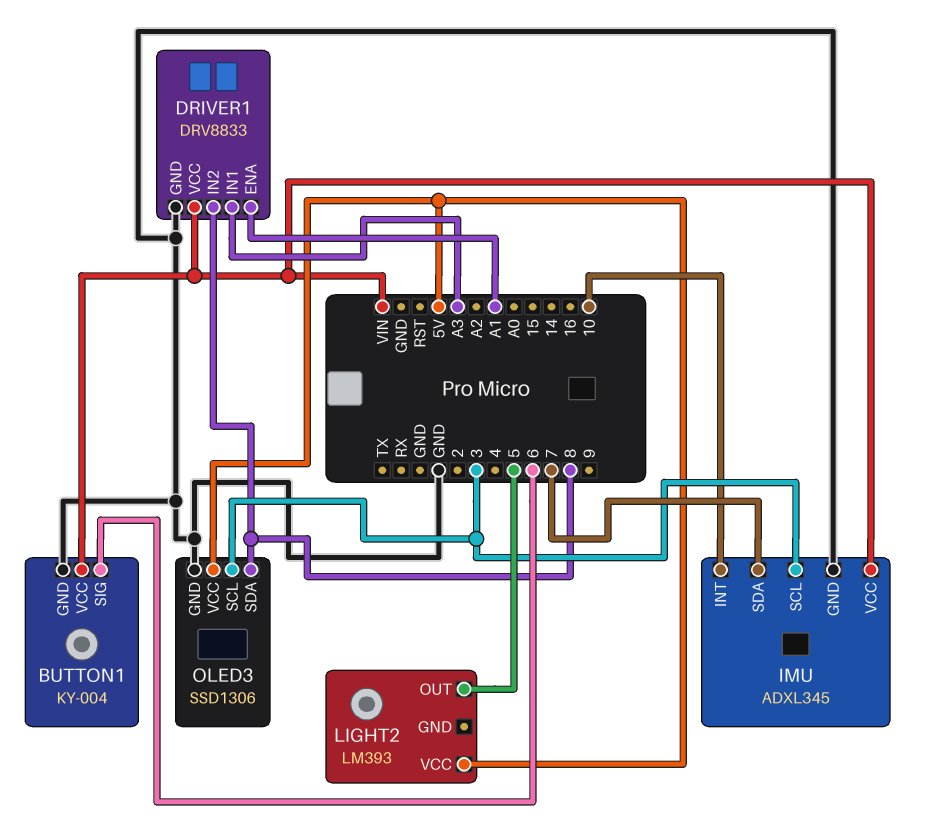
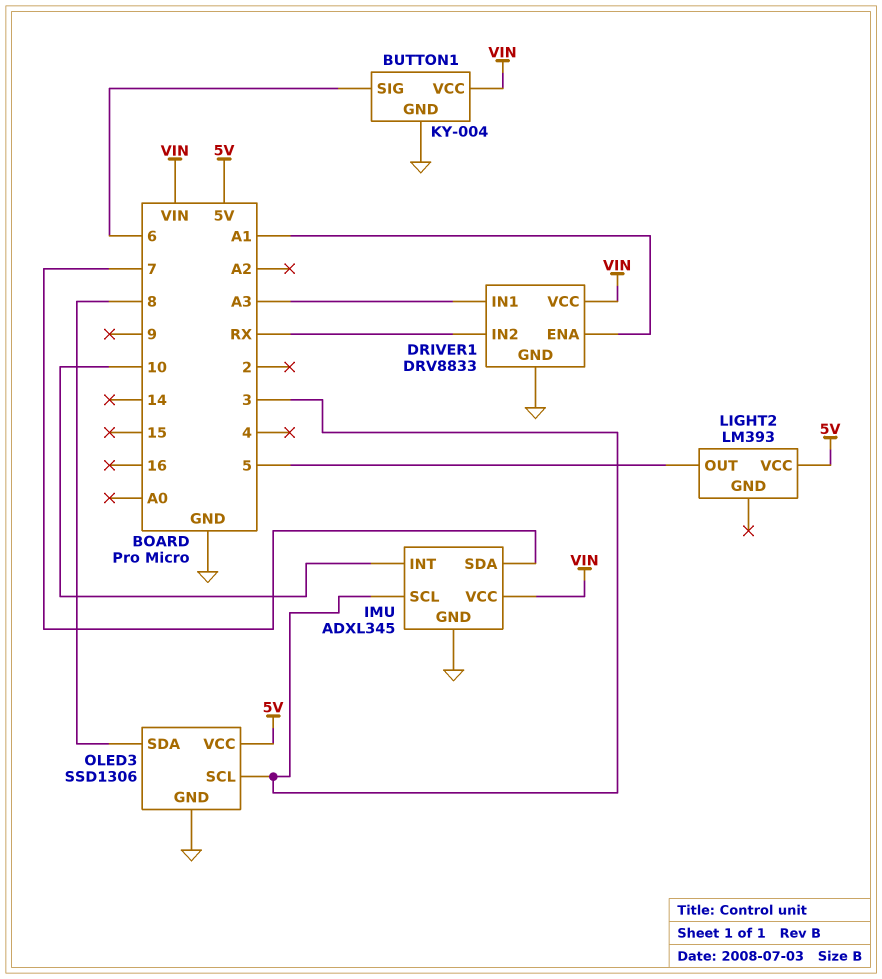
DRIVER1 pin IN2: 8 -> RX

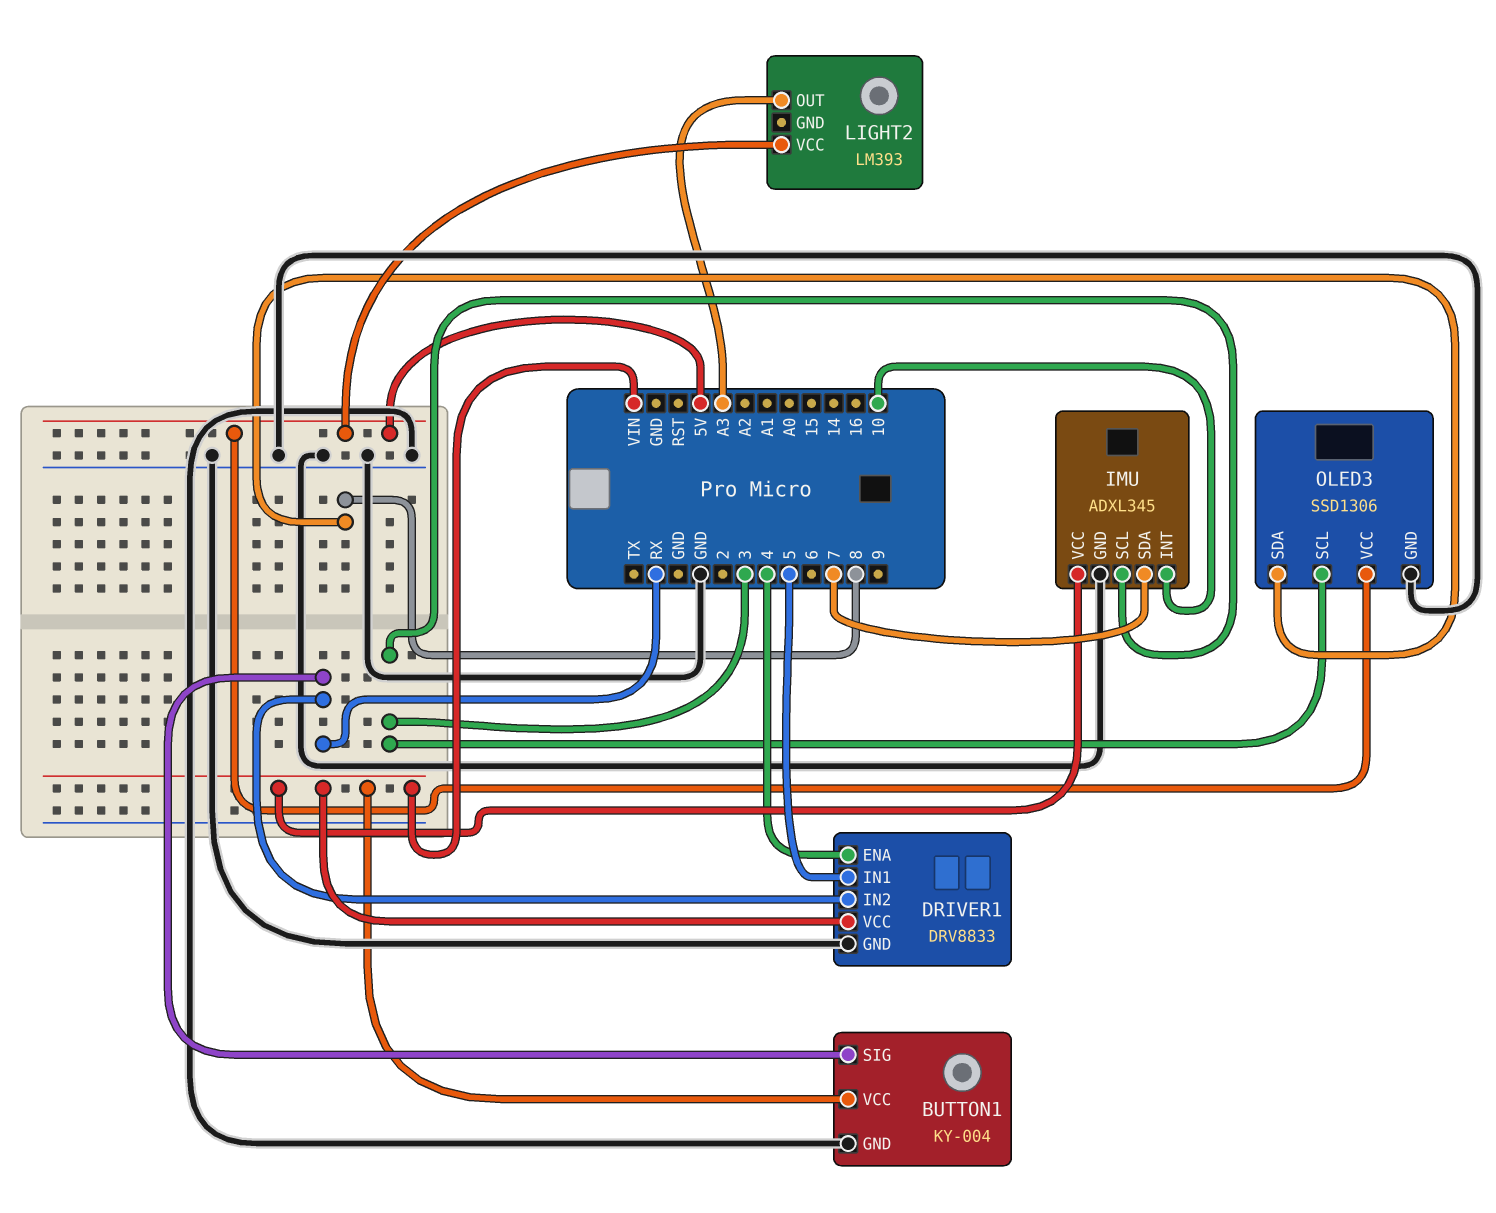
BUTTON1 pin SIG: 6 -> RX
DRIVER1 pin ENA: A1 -> 4
DRIVER1 pin IN1: A3 -> 5
LIGHT2 pin OUT: 5 -> A3

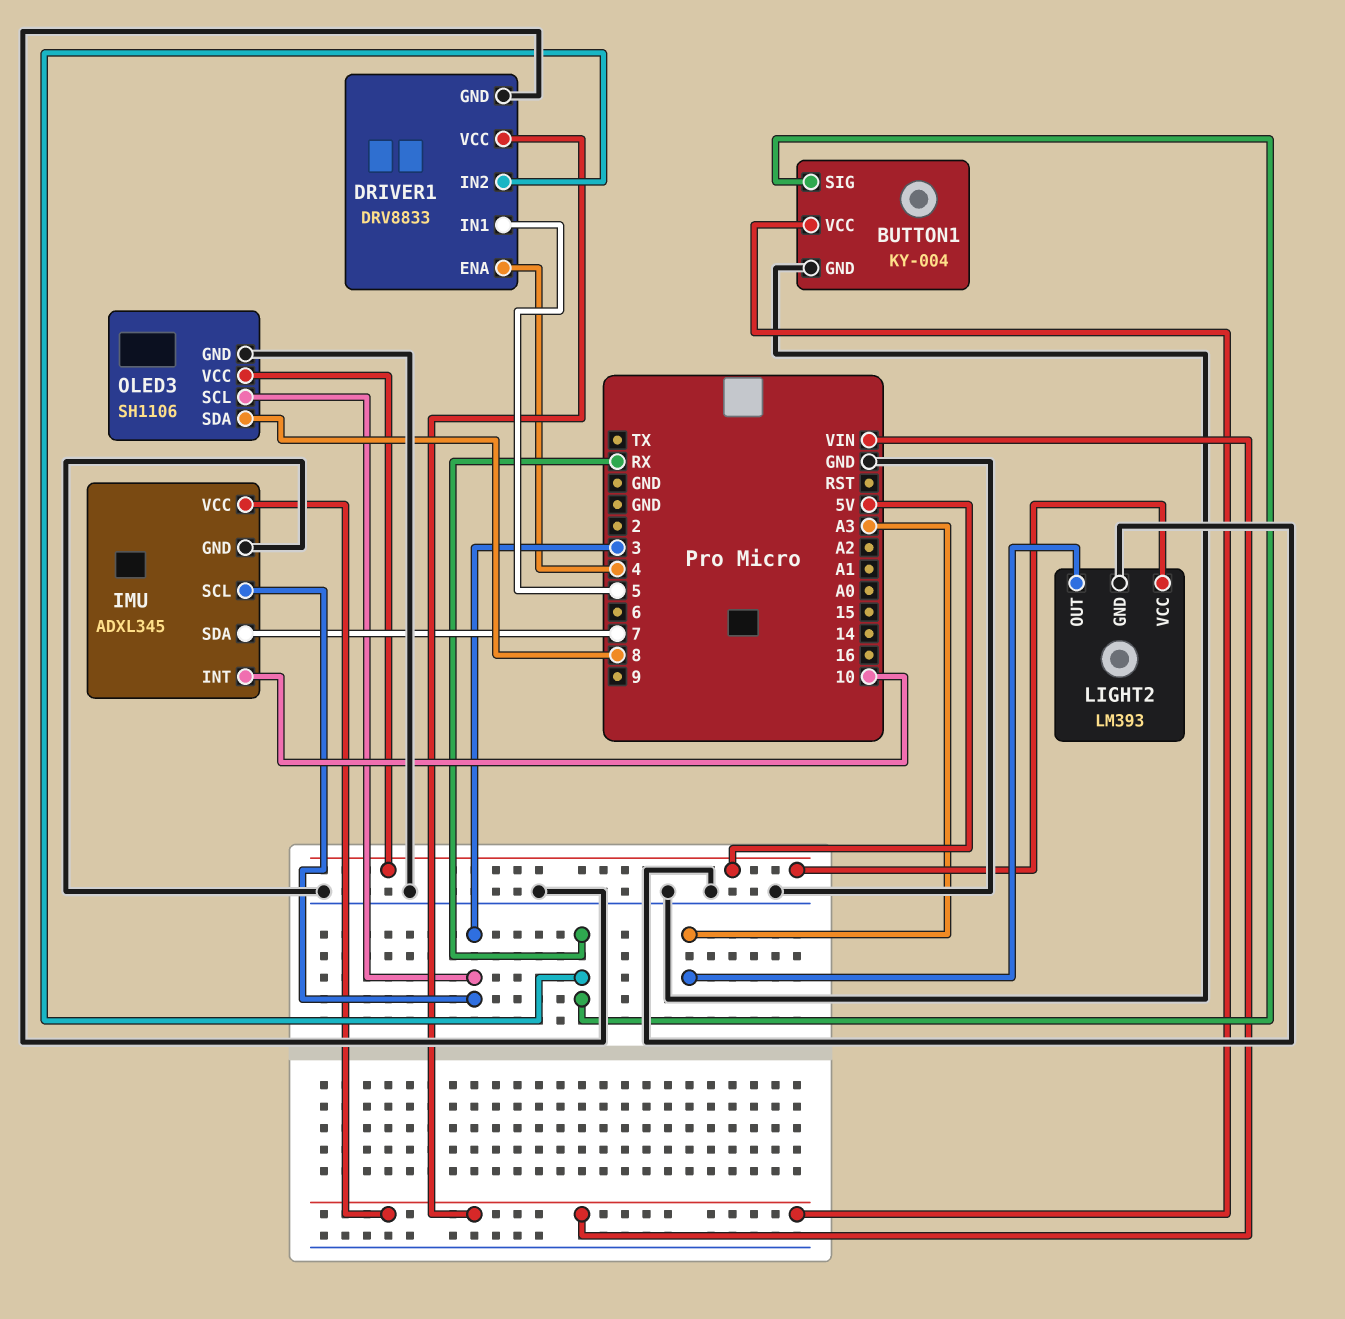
LIGHT2 pin GND: none -> GND
OLED3: SSD1306 -> SH1106

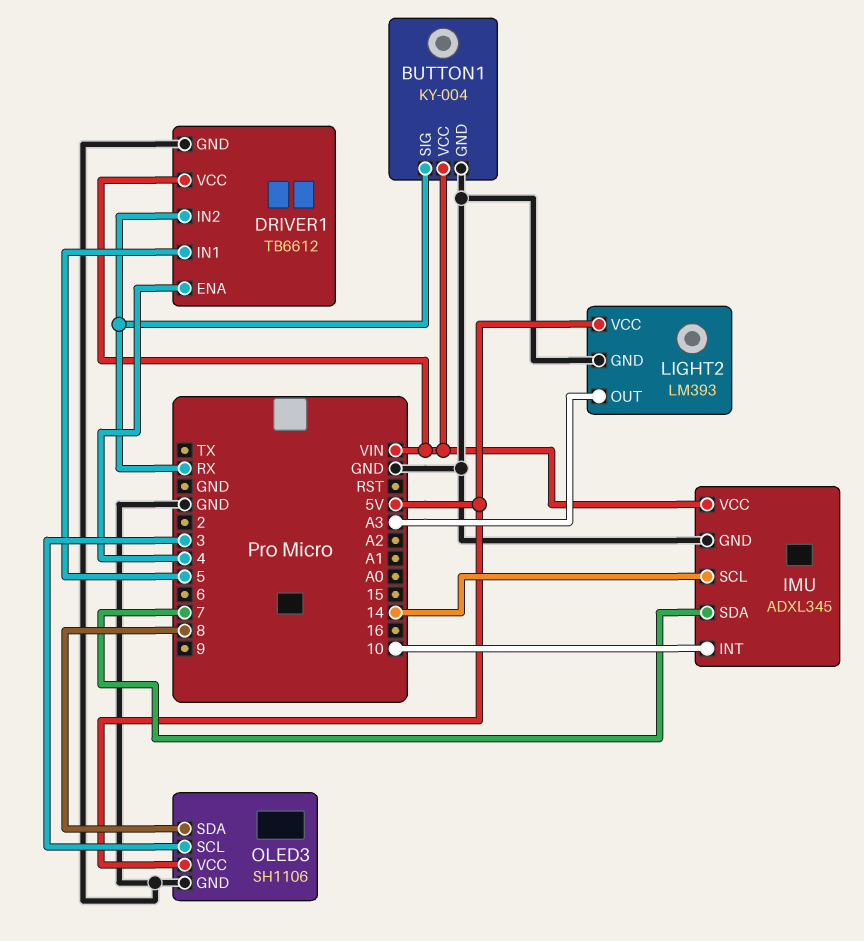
DRIVER1: DRV8833 -> TB6612
IMU pin SCL: 3 -> 14

